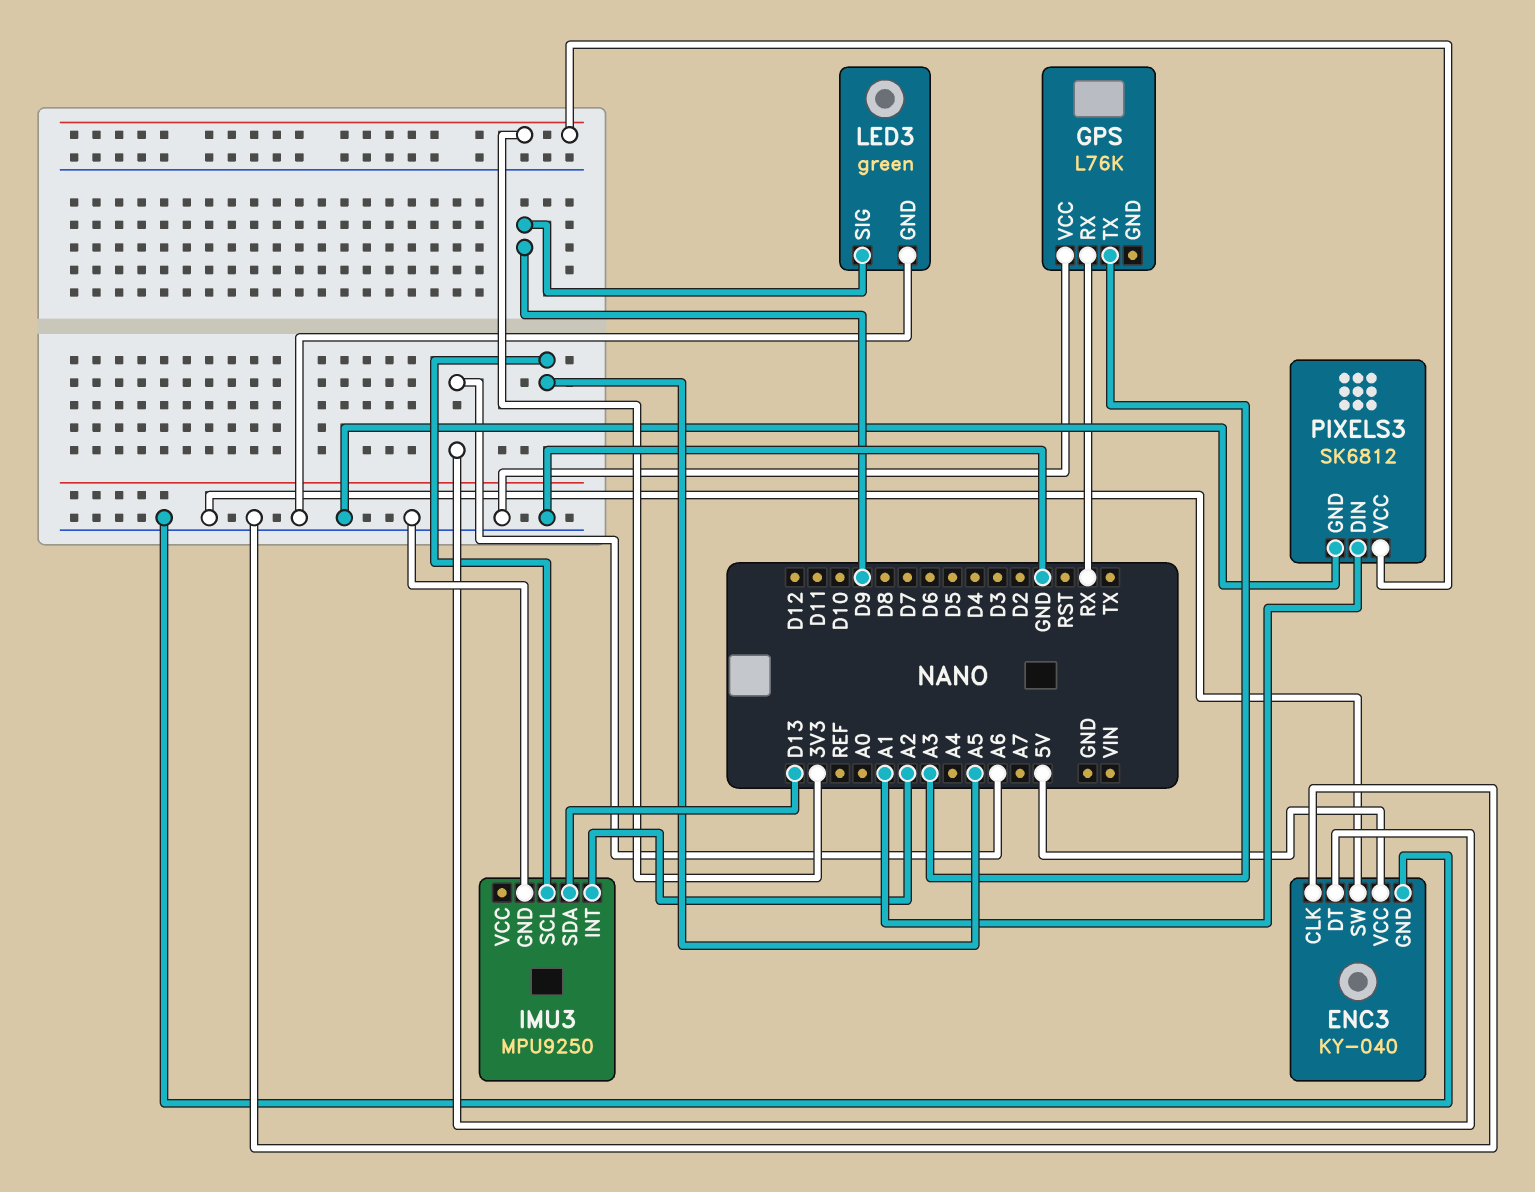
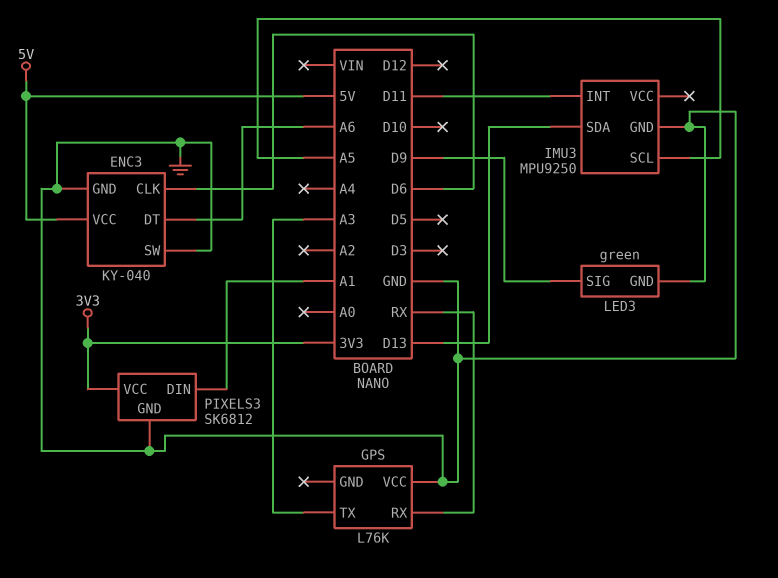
ENC3 pin CLK: GND -> D6
IMU3 pin INT: A2 -> D11

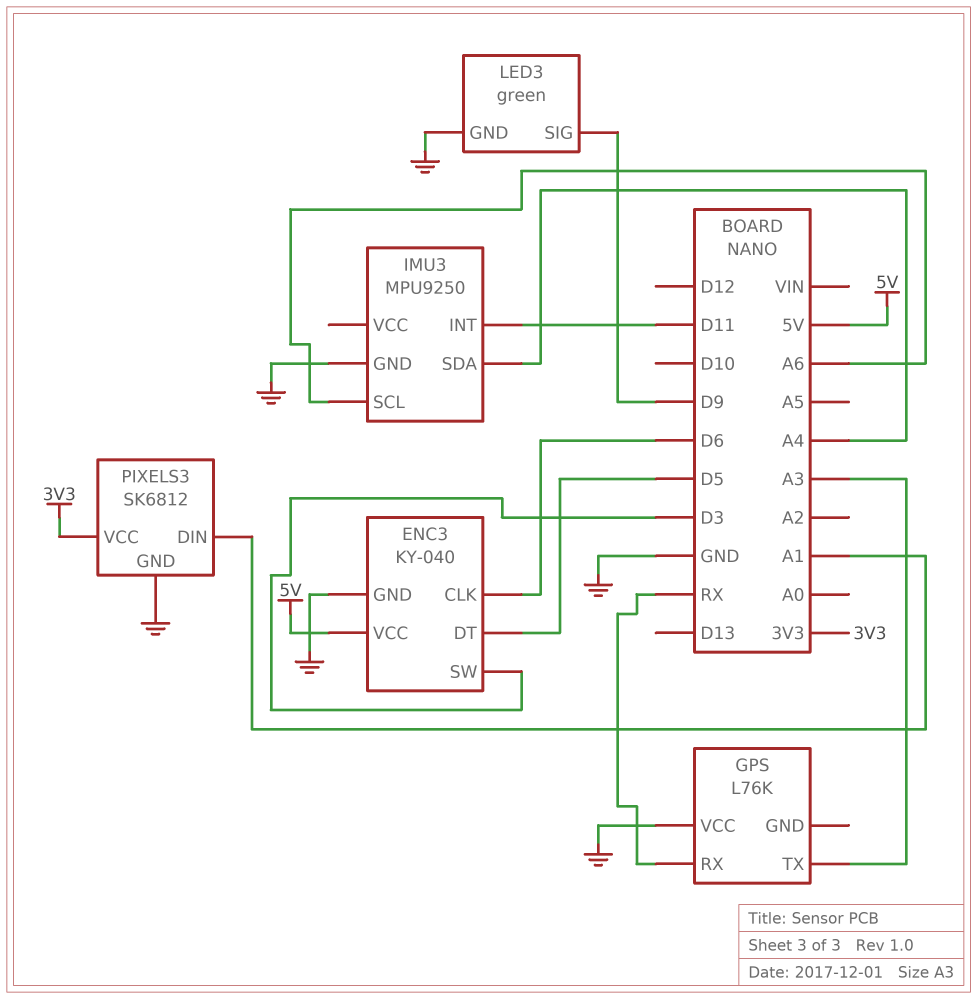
ENC3 pin DT: A6 -> D5
ENC3 pin SW: GND -> D3
IMU3 pin SCL: A5 -> A6
IMU3 pin SDA: D13 -> A4

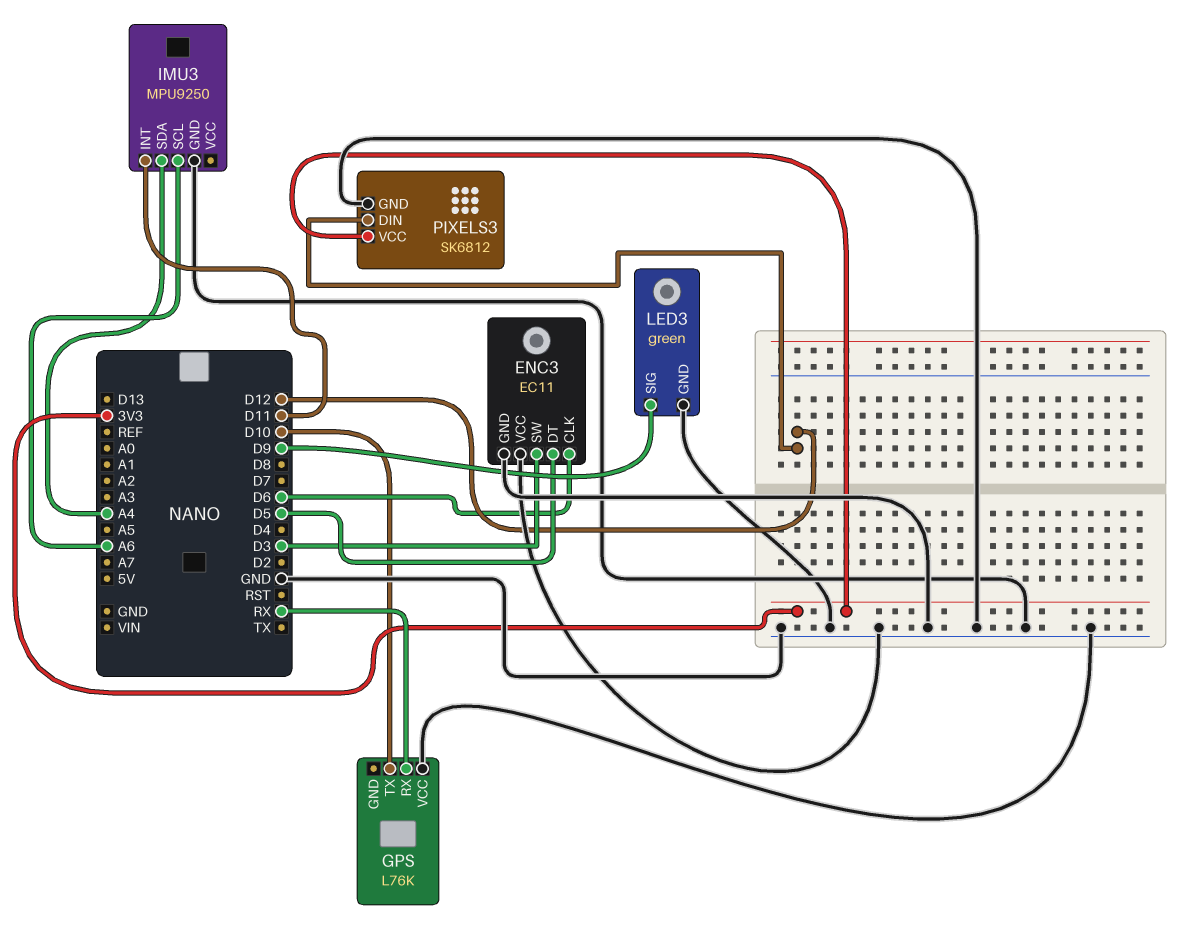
ENC3: KY-040 -> EC11
ENC3 pin VCC: 5V -> GND
GPS pin TX: A3 -> D10
PIXELS3 pin DIN: A1 -> D12

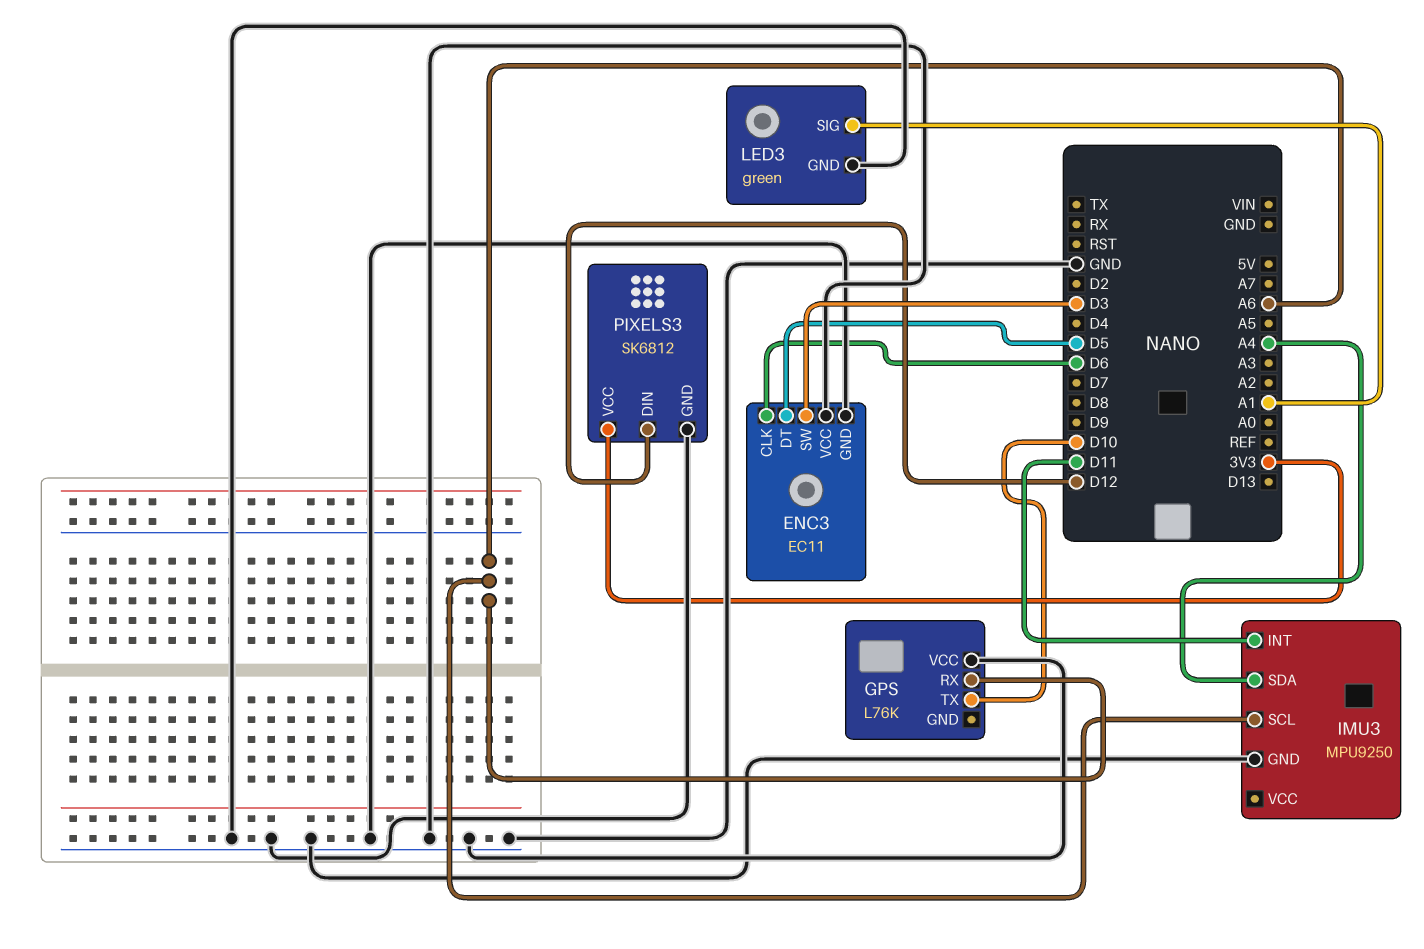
GPS pin RX: RX -> A6
LED3 pin SIG: D9 -> A1

